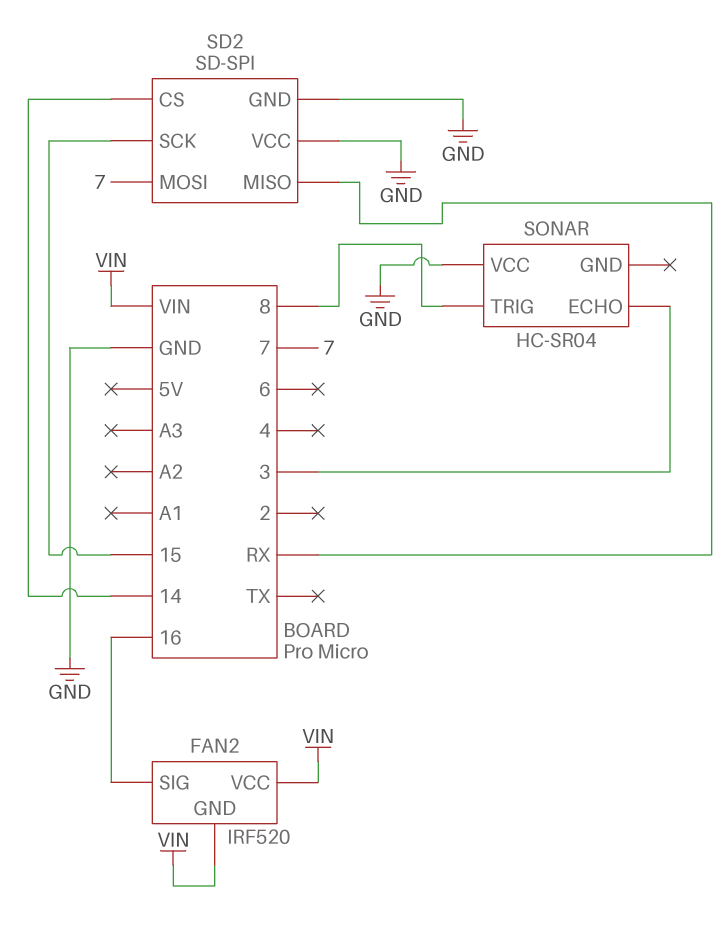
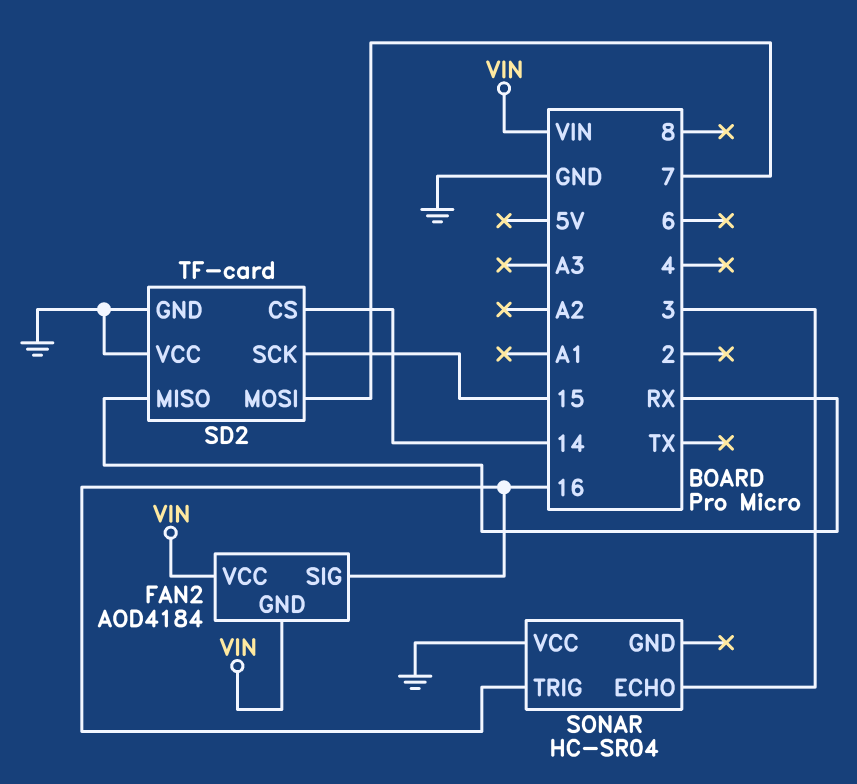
FAN2: IRF520 -> AOD4184
SD2: SD-SPI -> TF-card
SONAR pin TRIG: 8 -> 16

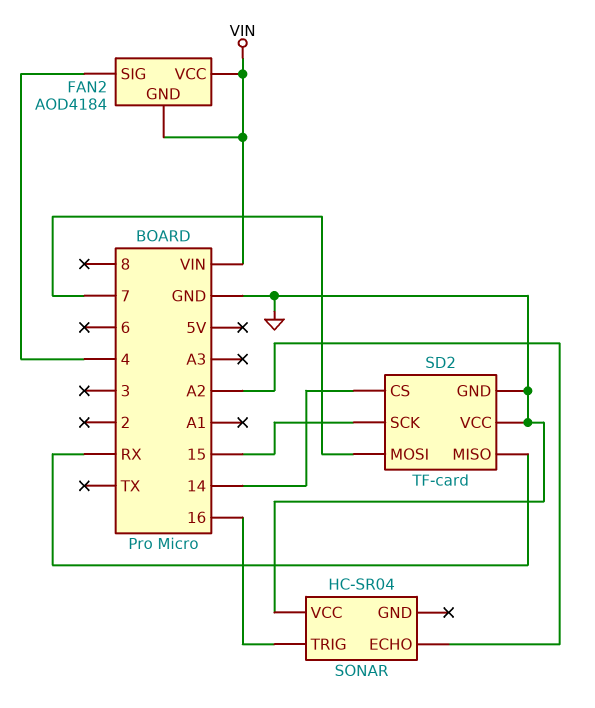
FAN2 pin SIG: 16 -> 4
SONAR pin ECHO: 3 -> A2

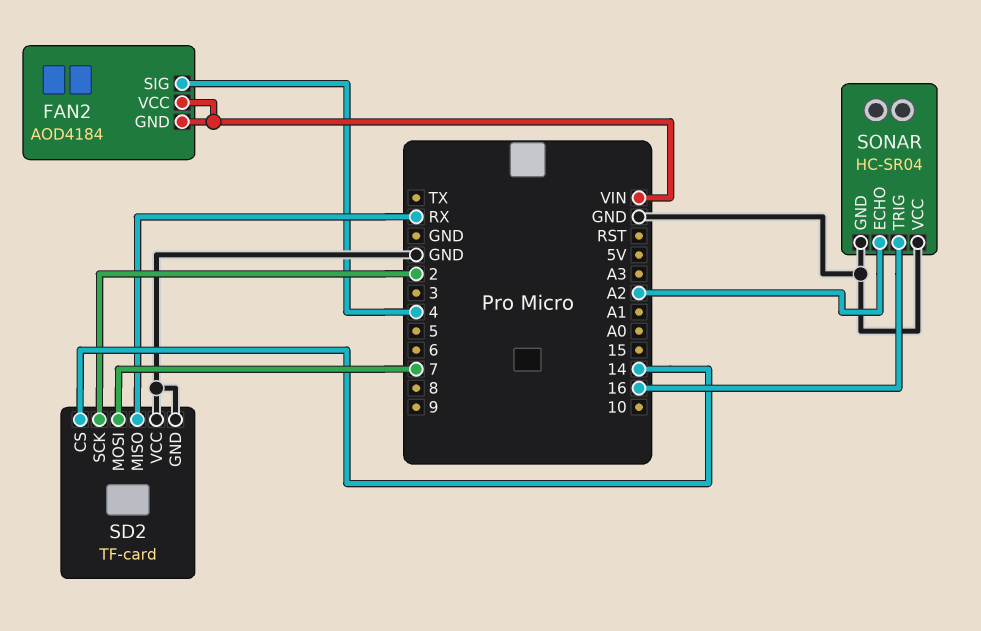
SD2 pin SCK: 15 -> 2
SONAR pin GND: none -> GND

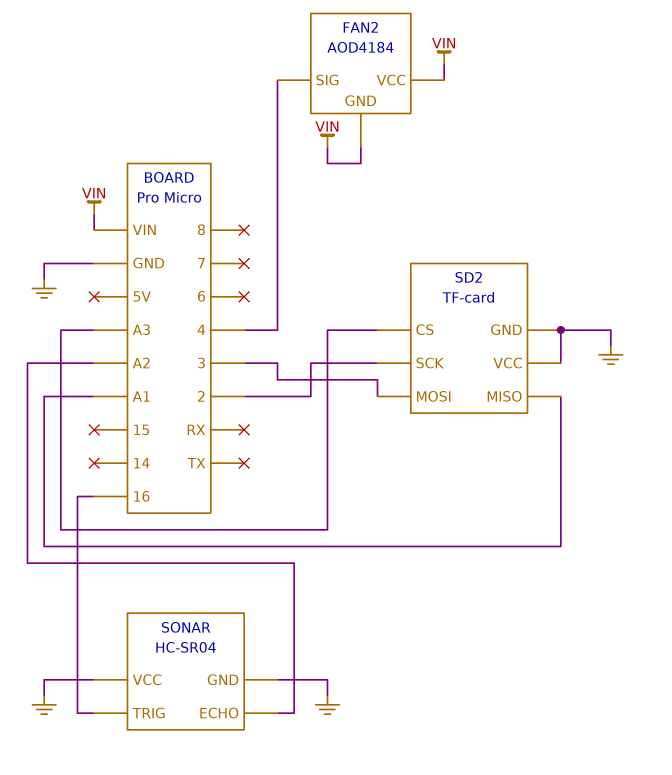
SD2 pin CS: 14 -> A3
SD2 pin MISO: RX -> A1
SD2 pin MOSI: 7 -> 3

